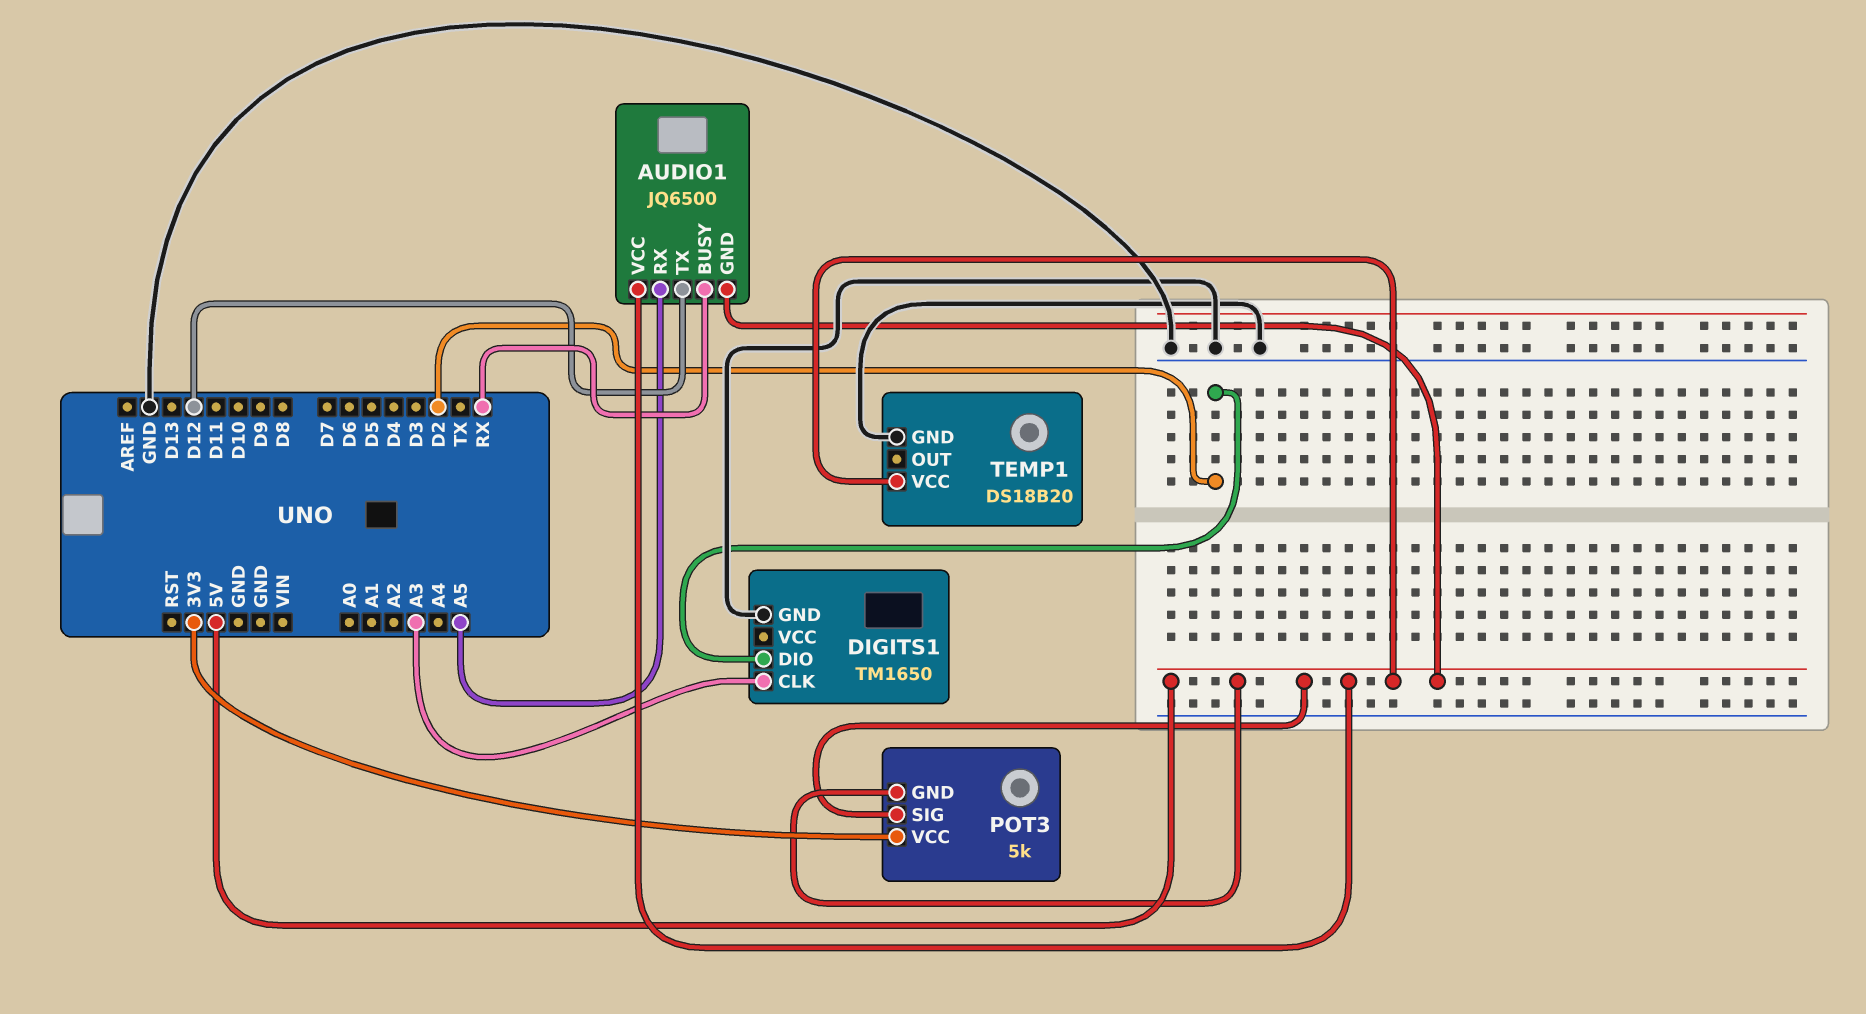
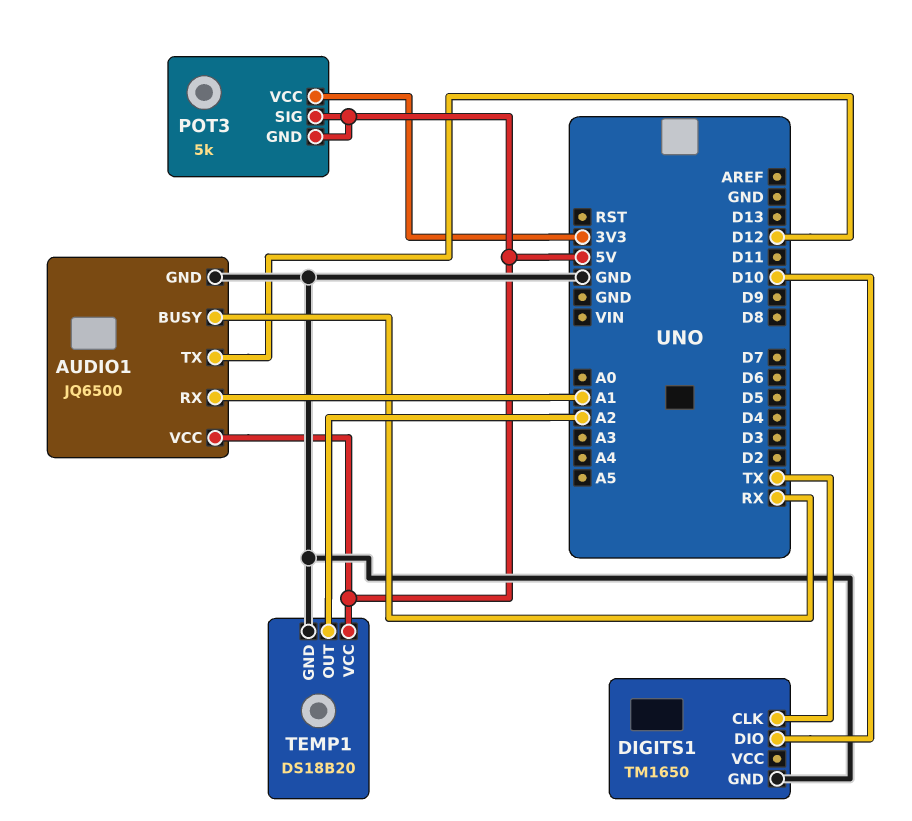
AUDIO1 pin GND: 5V -> GND
AUDIO1 pin RX: A5 -> A1
DIGITS1 pin CLK: A3 -> TX
DIGITS1 pin DIO: D2 -> D10
TEMP1 pin OUT: none -> A2

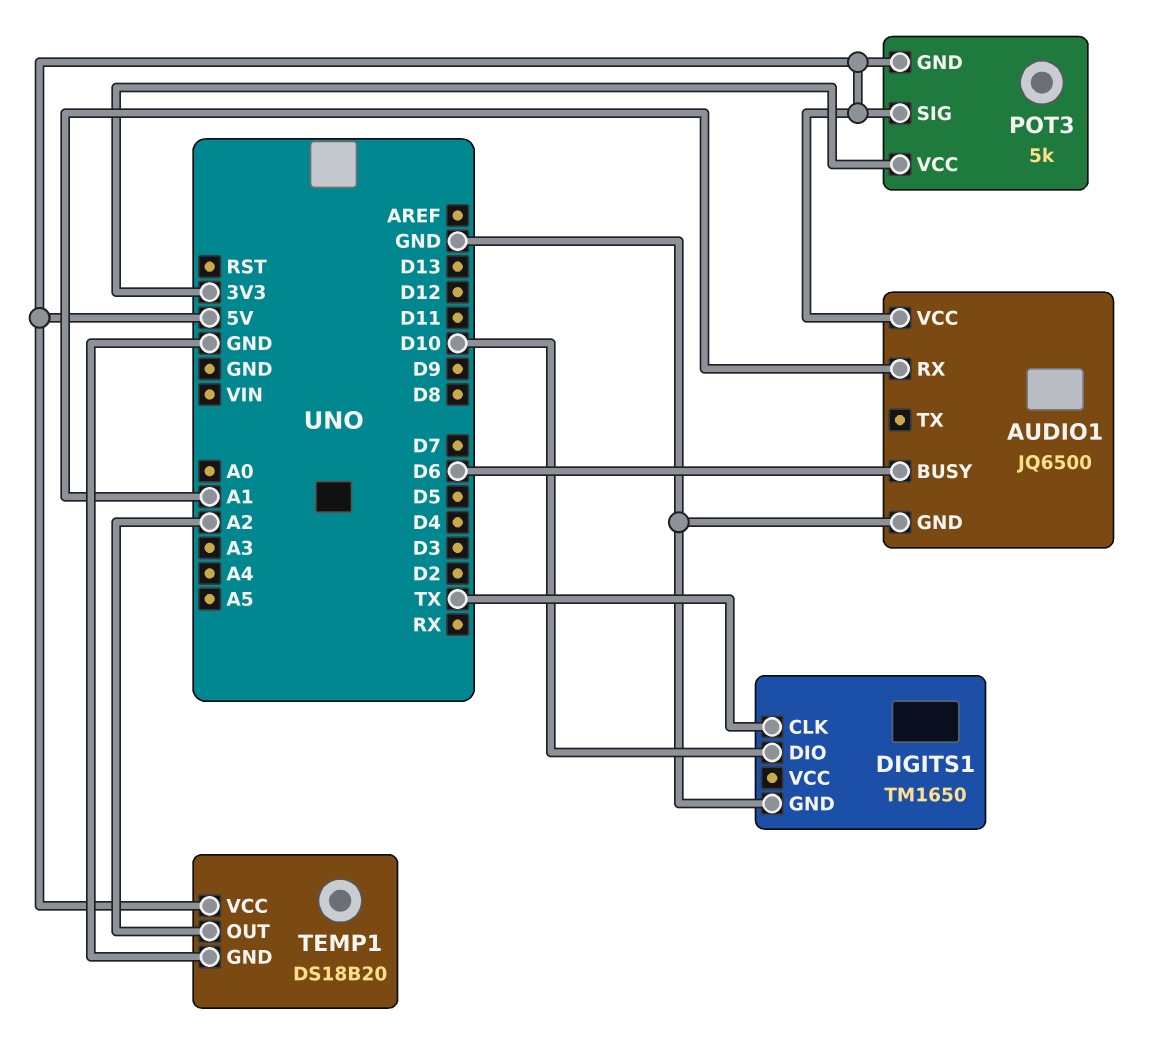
AUDIO1 pin BUSY: RX -> D6
AUDIO1 pin TX: D12 -> none

